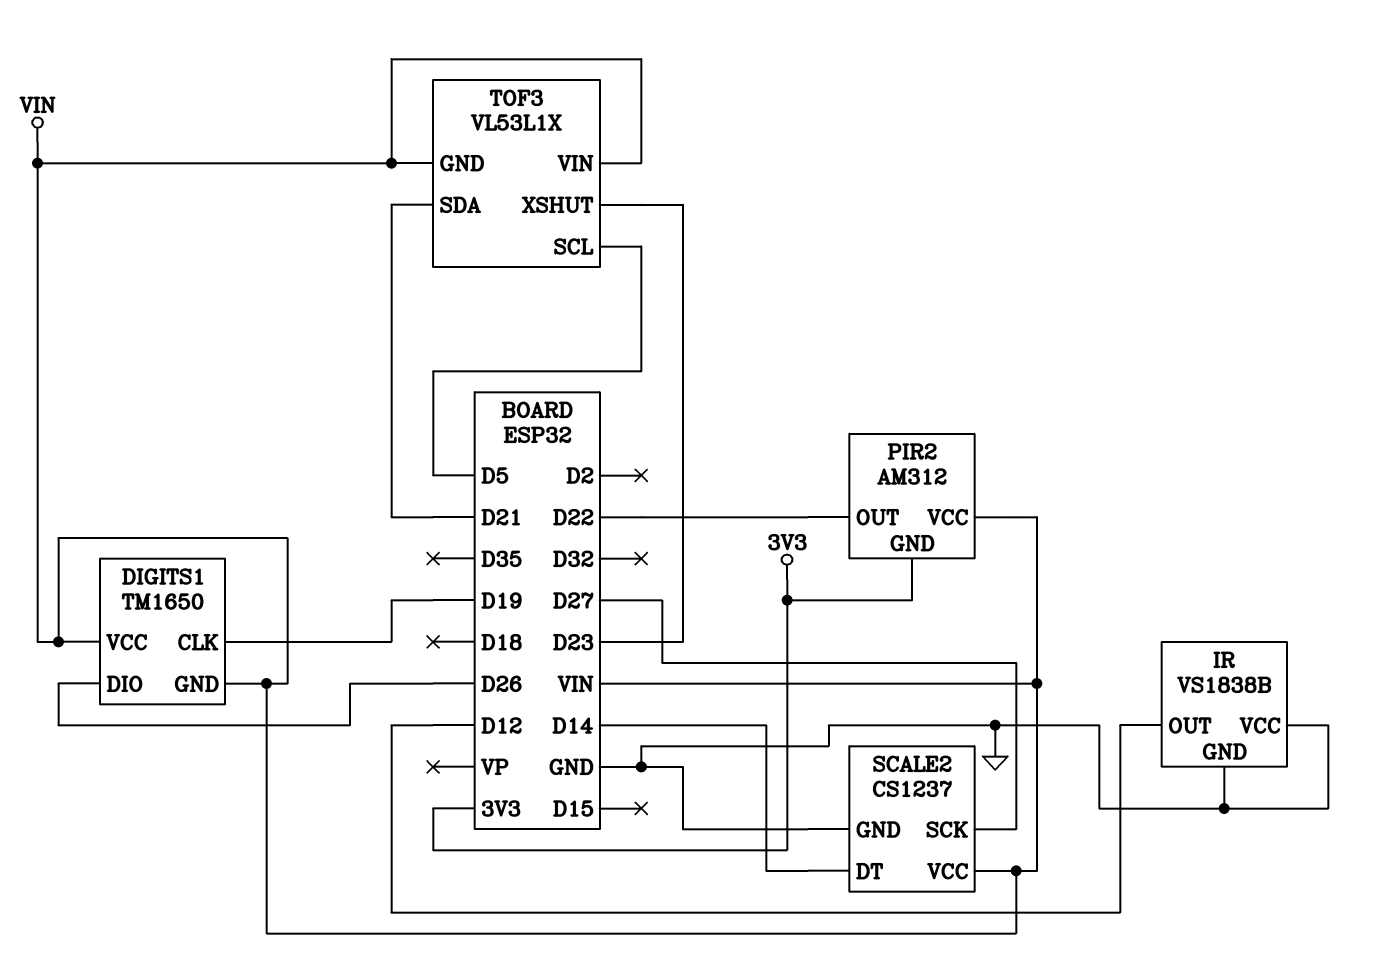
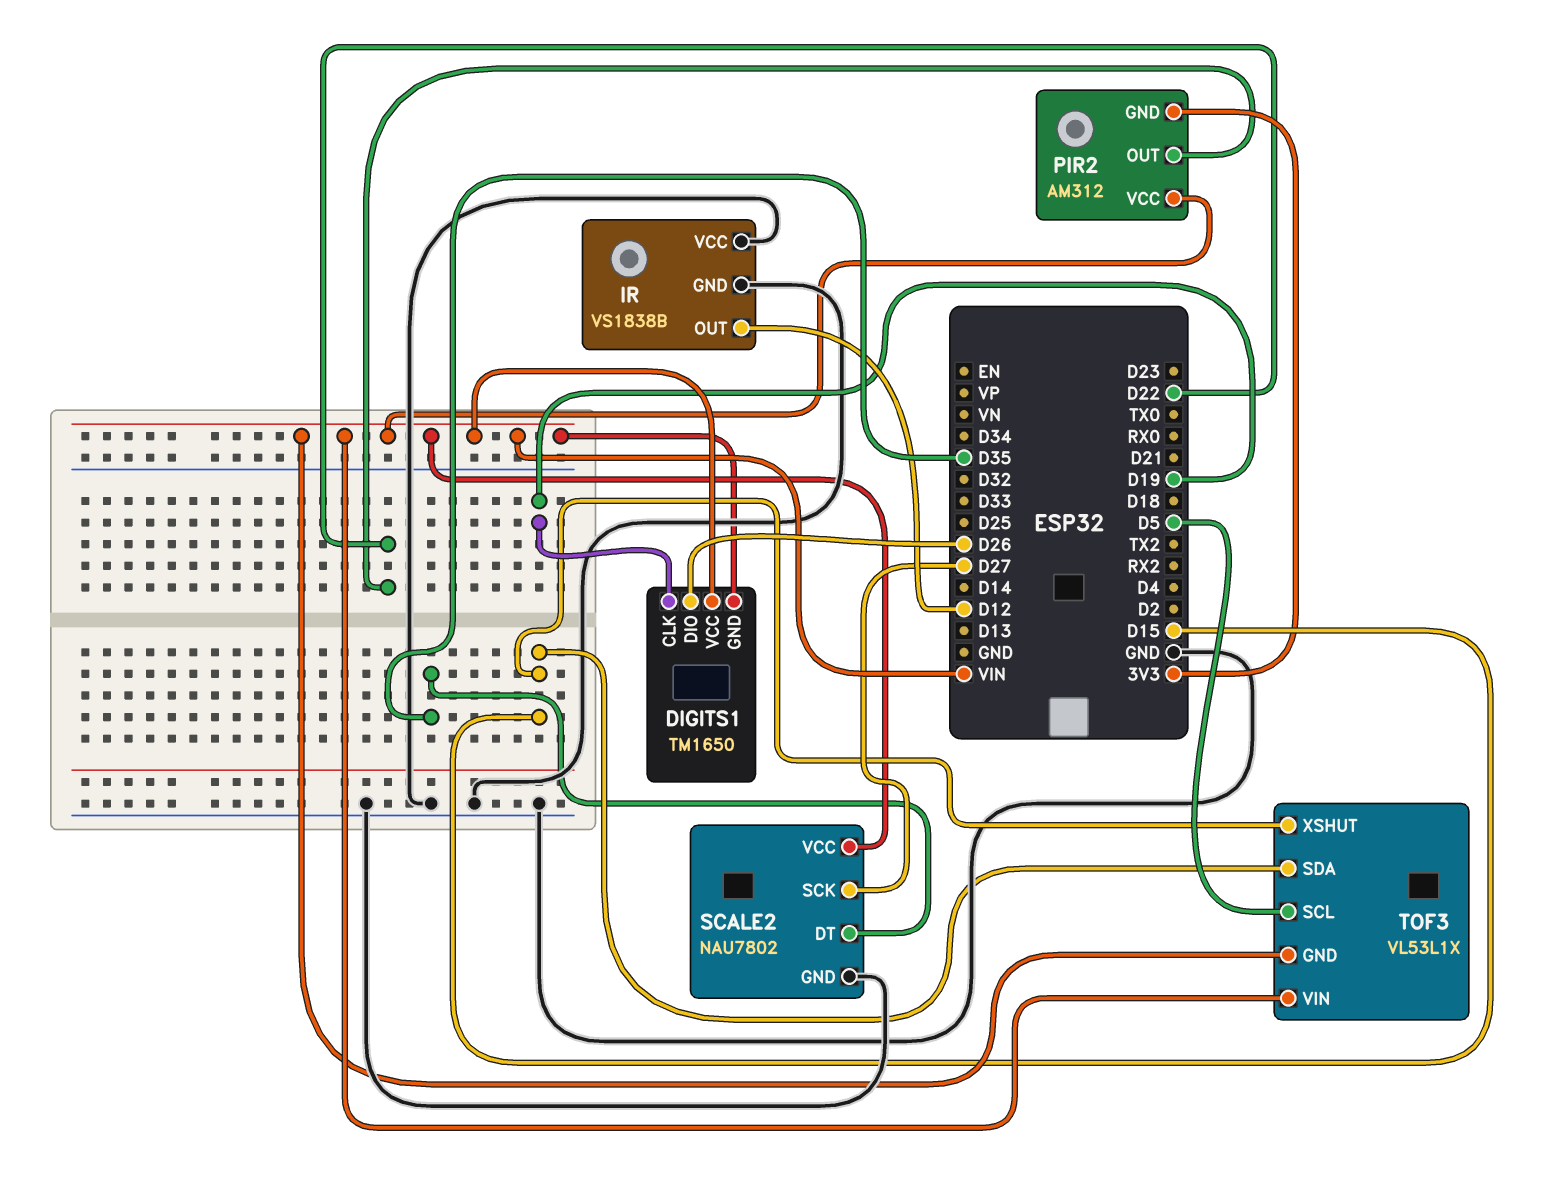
SCALE2: CS1237 -> NAU7802
SCALE2 pin DT: D14 -> D35
TOF3 pin SDA: D21 -> D15
TOF3 pin XSHUT: D23 -> D15

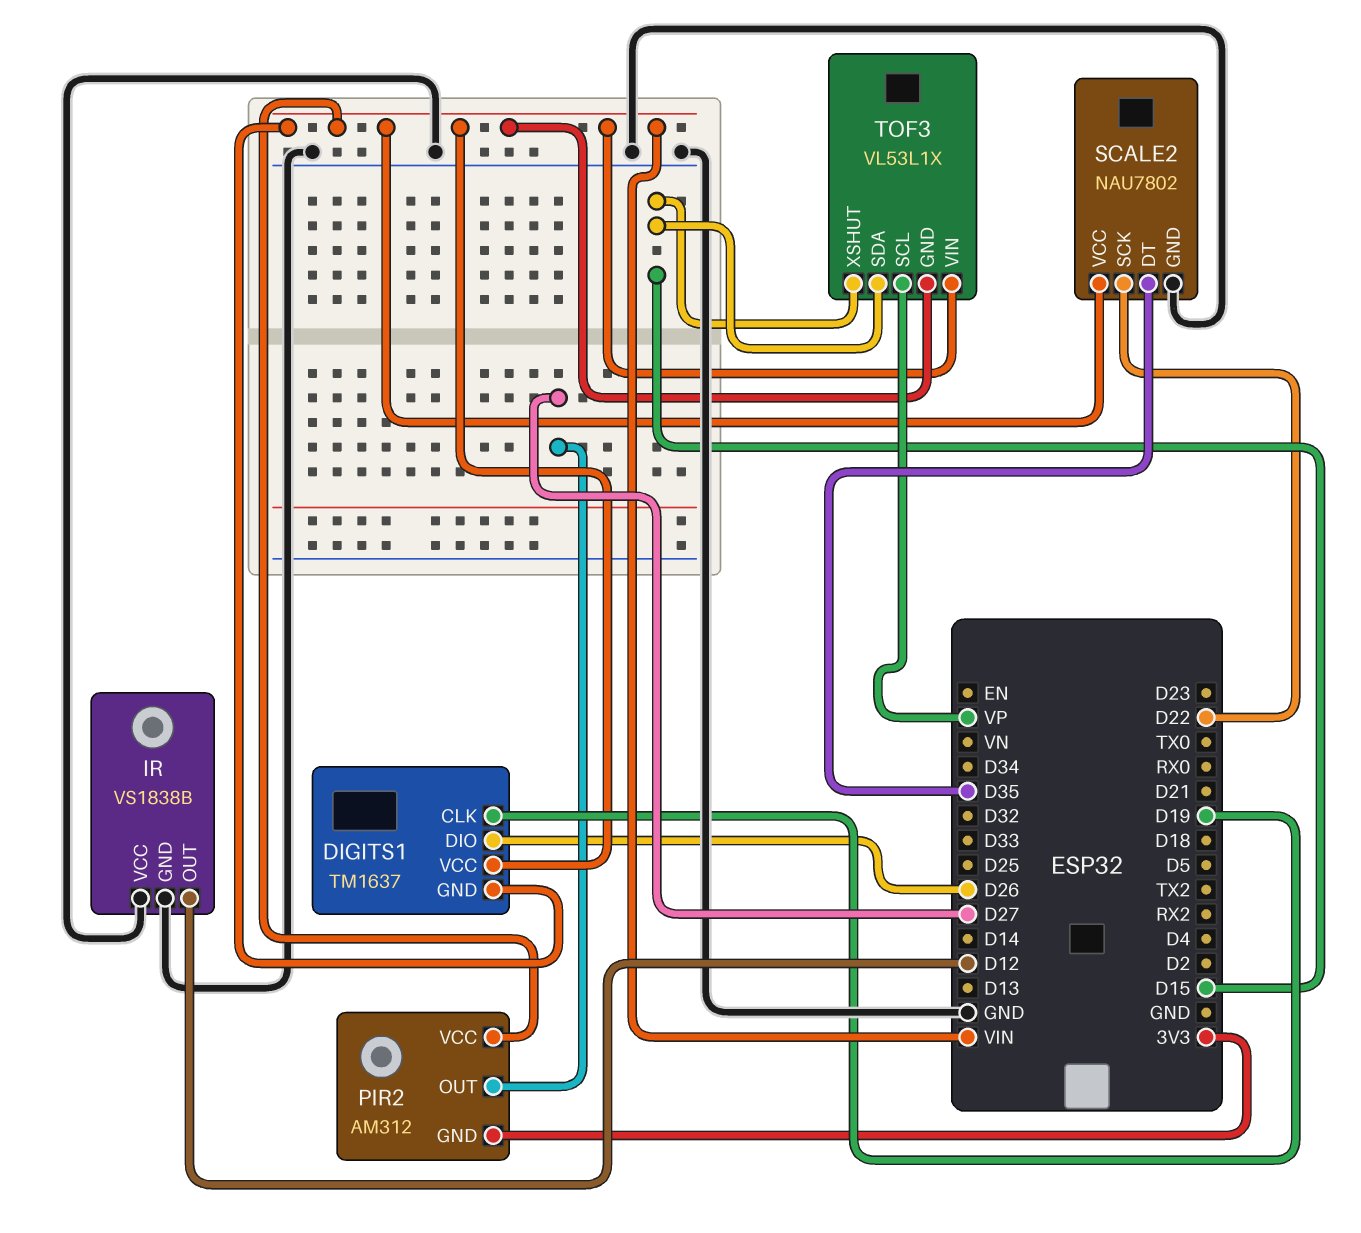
DIGITS1: TM1650 -> TM1637
PIR2 pin OUT: D22 -> D27
SCALE2 pin SCK: D27 -> D22
TOF3 pin SCL: D5 -> VP

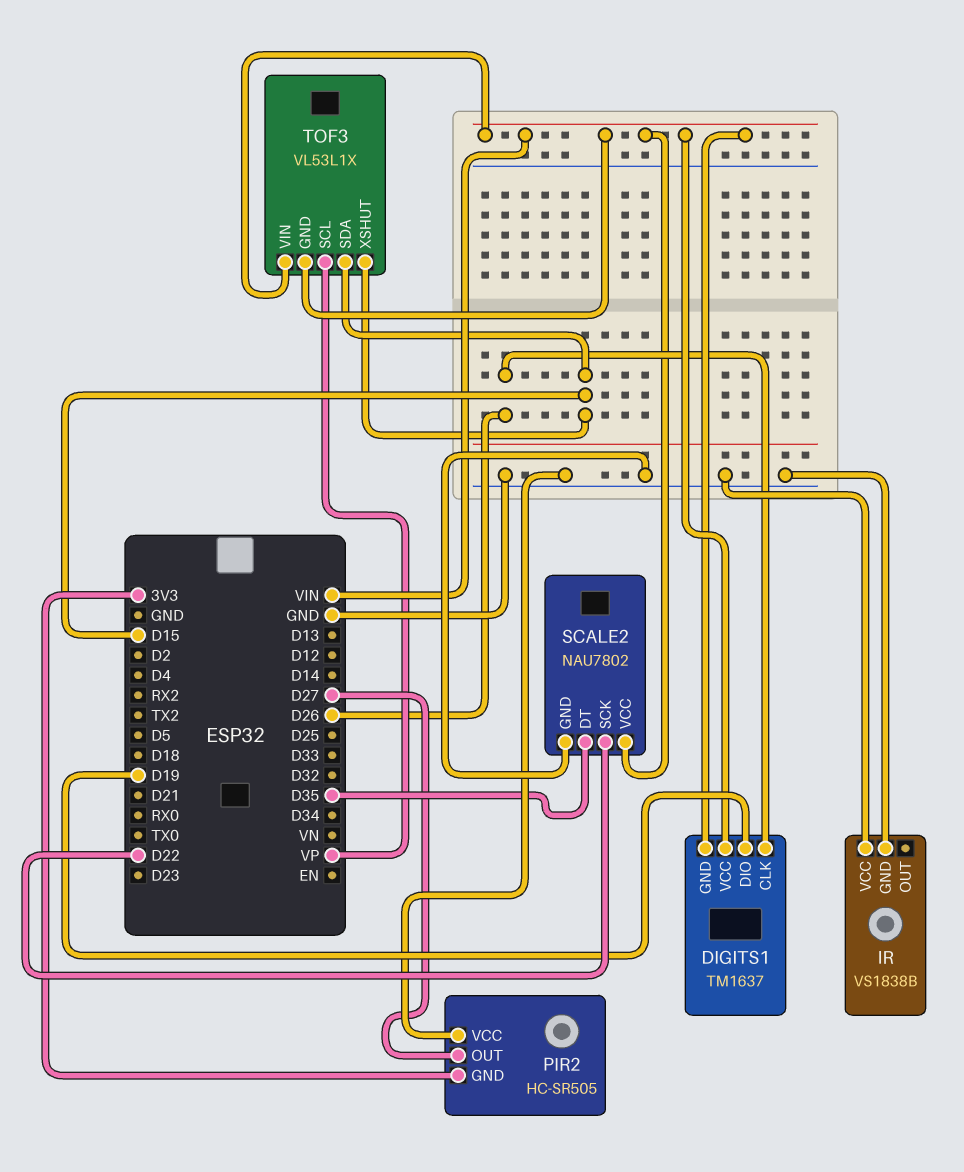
DIGITS1 pin CLK: D19 -> D26
DIGITS1 pin DIO: D26 -> D19
IR pin OUT: D12 -> none
PIR2: AM312 -> HC-SR505
PIR2 pin VCC: VIN -> GND

